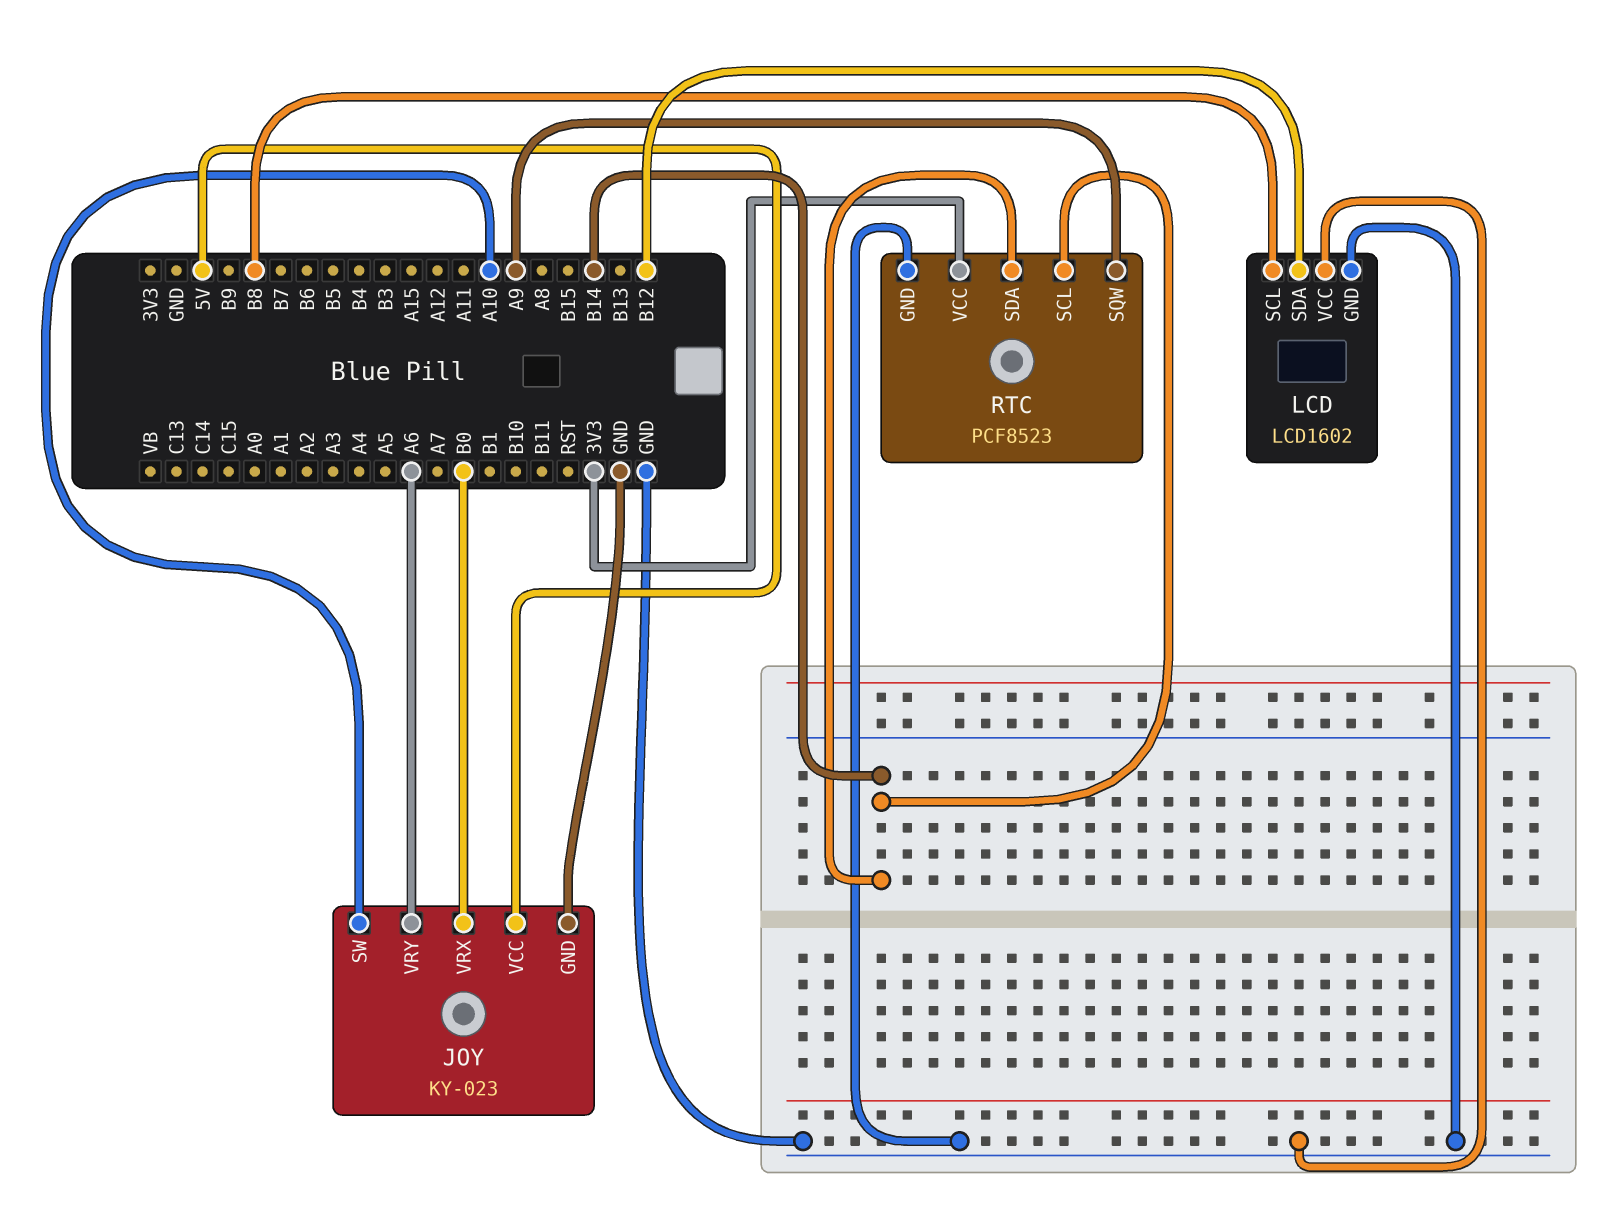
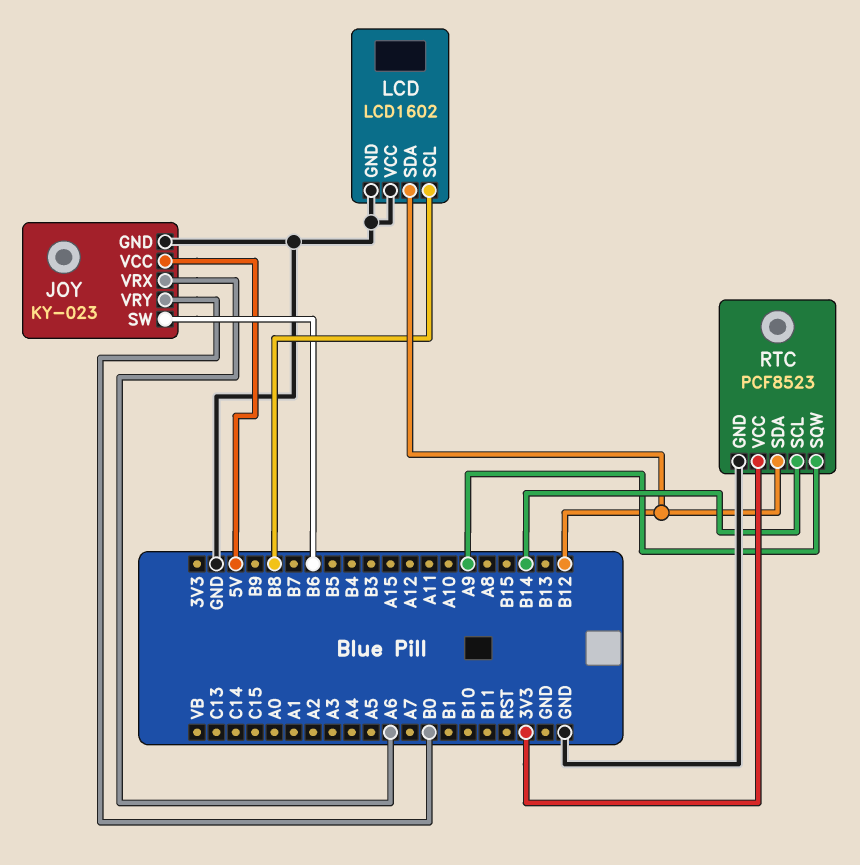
JOY pin SW: A10 -> B6
JOY pin VRX: B0 -> A6
JOY pin VRY: A6 -> B0
RTC pin SDA: B14 -> B12

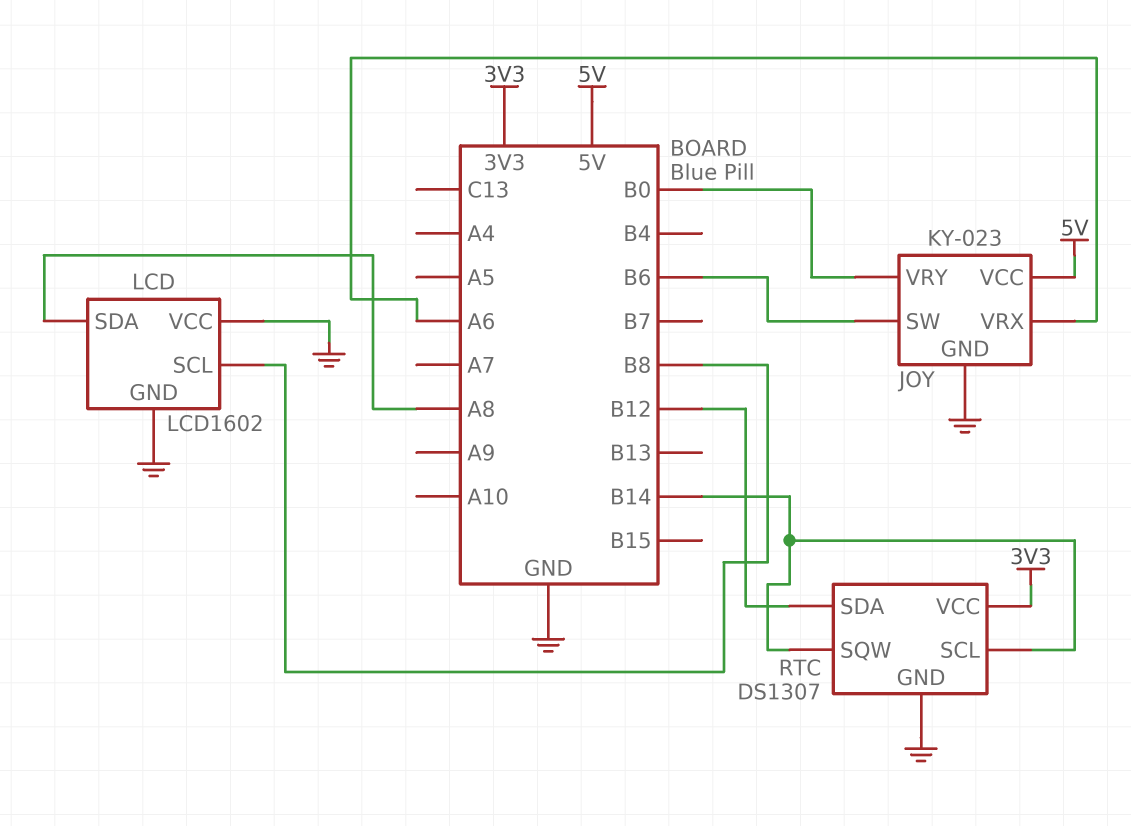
LCD pin SDA: B12 -> A8
RTC: PCF8523 -> DS1307
RTC pin SQW: A9 -> B14

